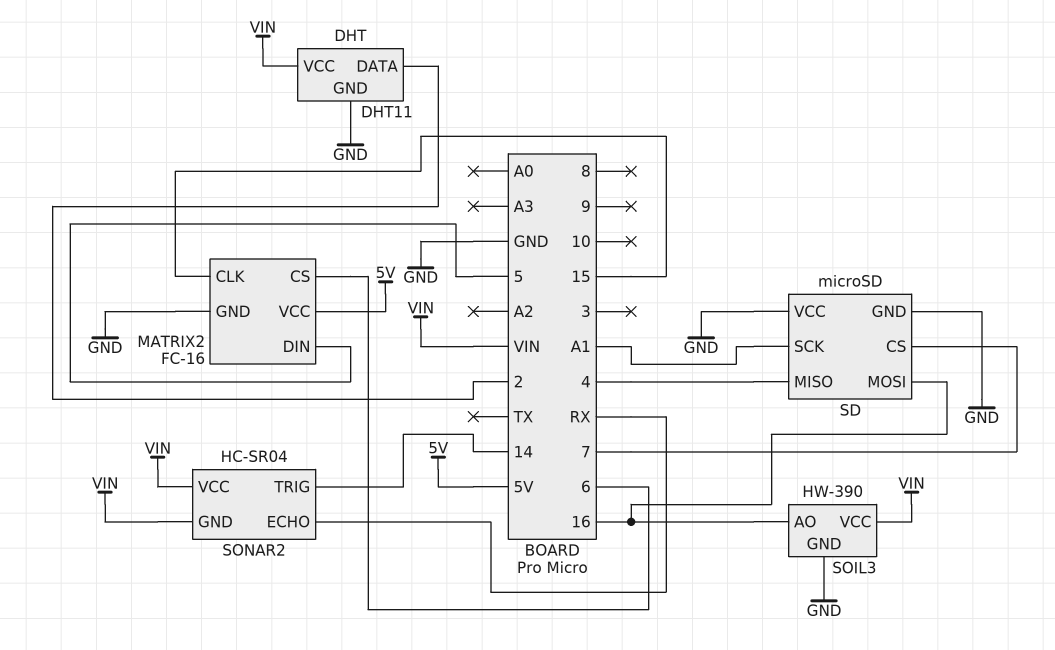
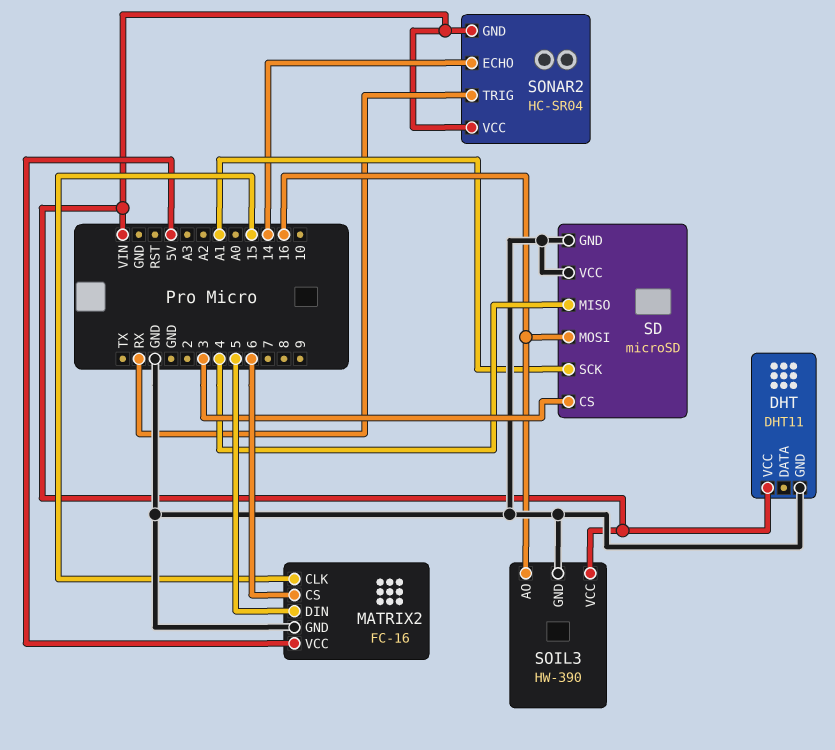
DHT pin DATA: 2 -> none
SD pin CS: 7 -> 3
SONAR2 pin ECHO: RX -> 14
SONAR2 pin TRIG: 14 -> RX

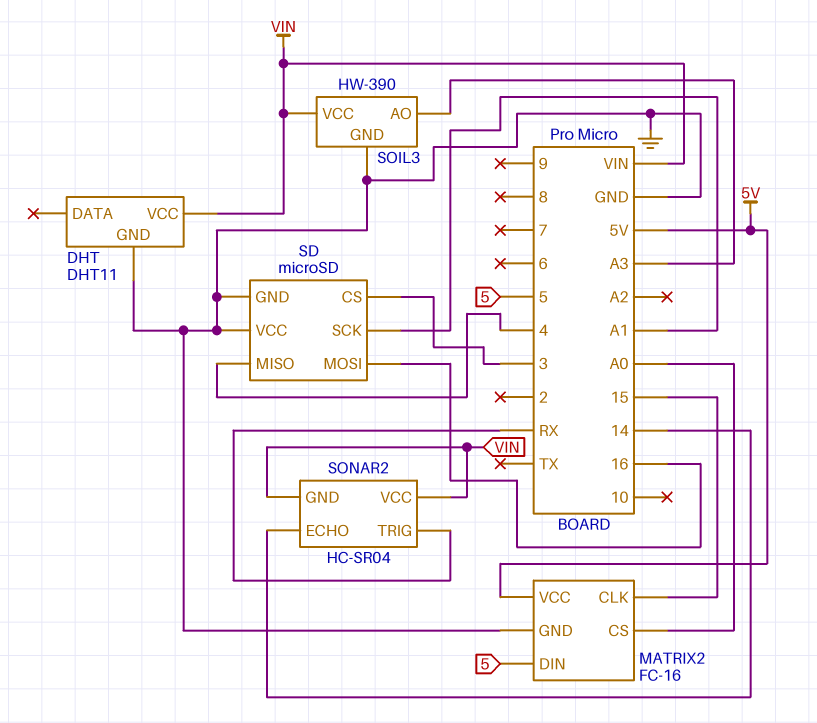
MATRIX2 pin CS: 6 -> A0
SOIL3 pin AO: 16 -> A3

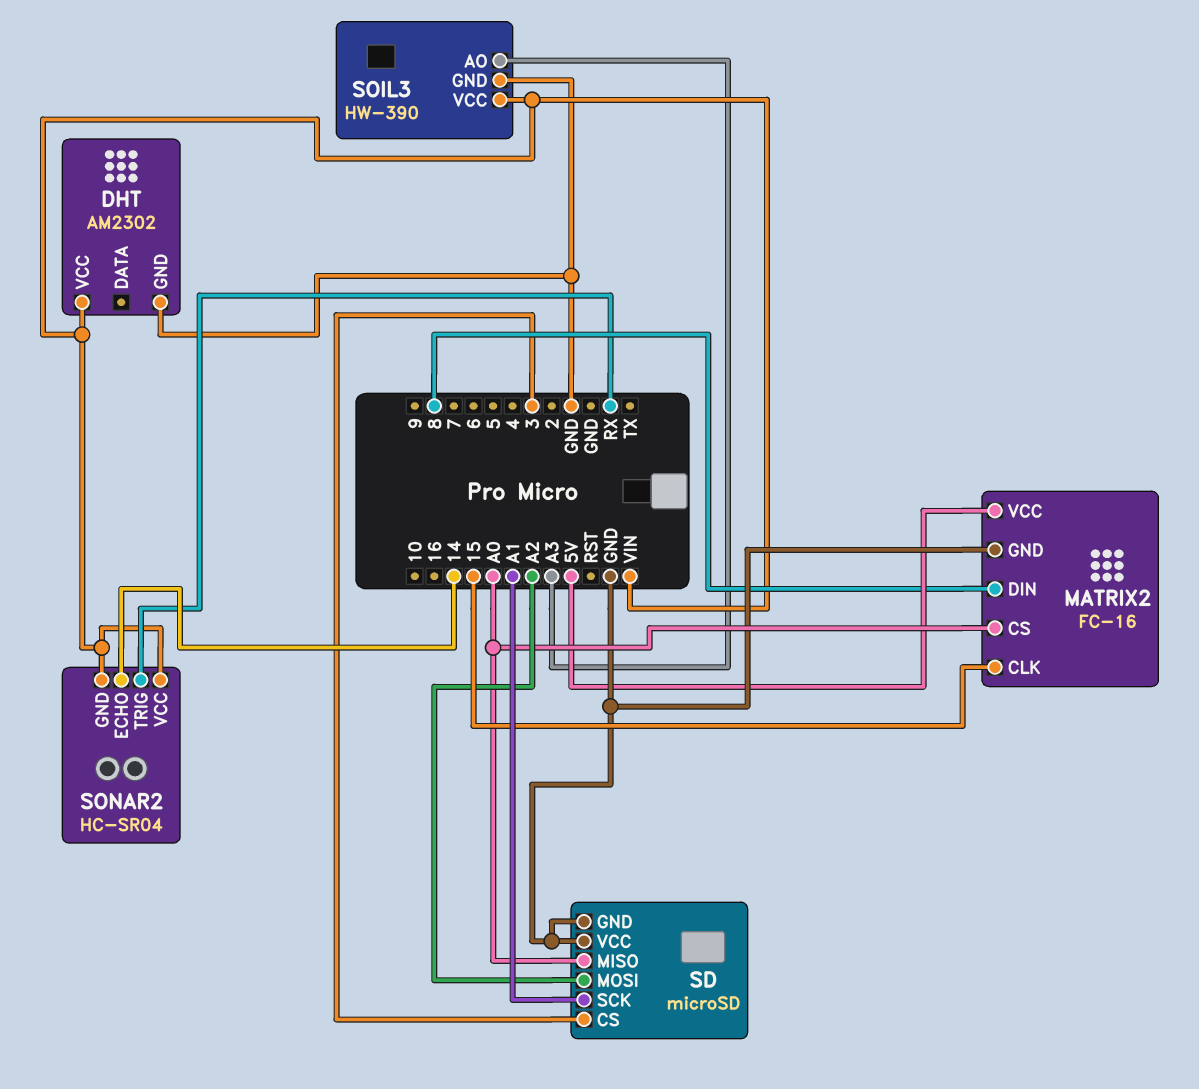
DHT: DHT11 -> AM2302
MATRIX2 pin DIN: 5 -> 8
SD pin MISO: 4 -> A0
SD pin MOSI: 16 -> A2

